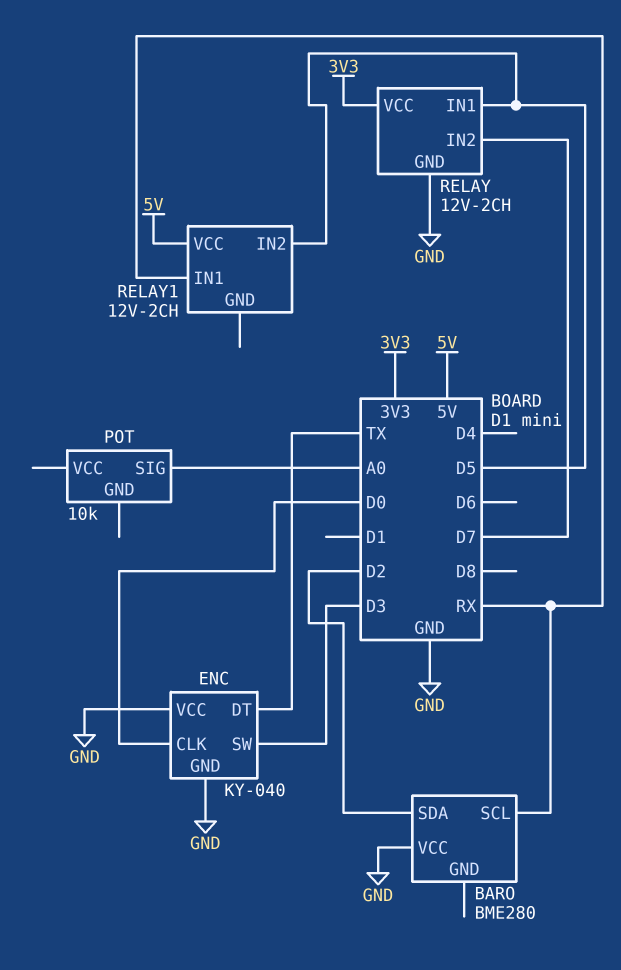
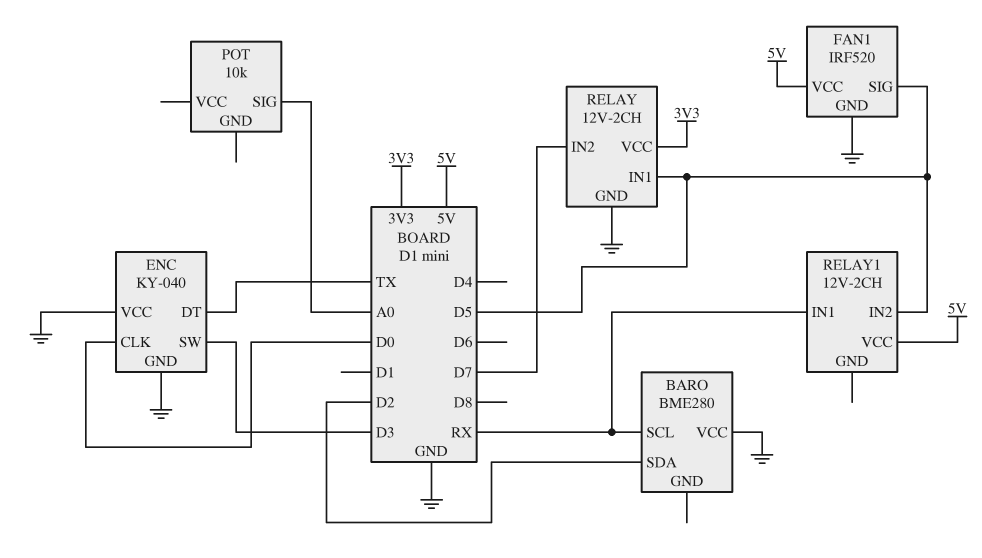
FAN1: none -> IRF520
FAN1 pin GND: none -> GND
FAN1 pin SIG: none -> D5
FAN1 pin VCC: none -> 5V

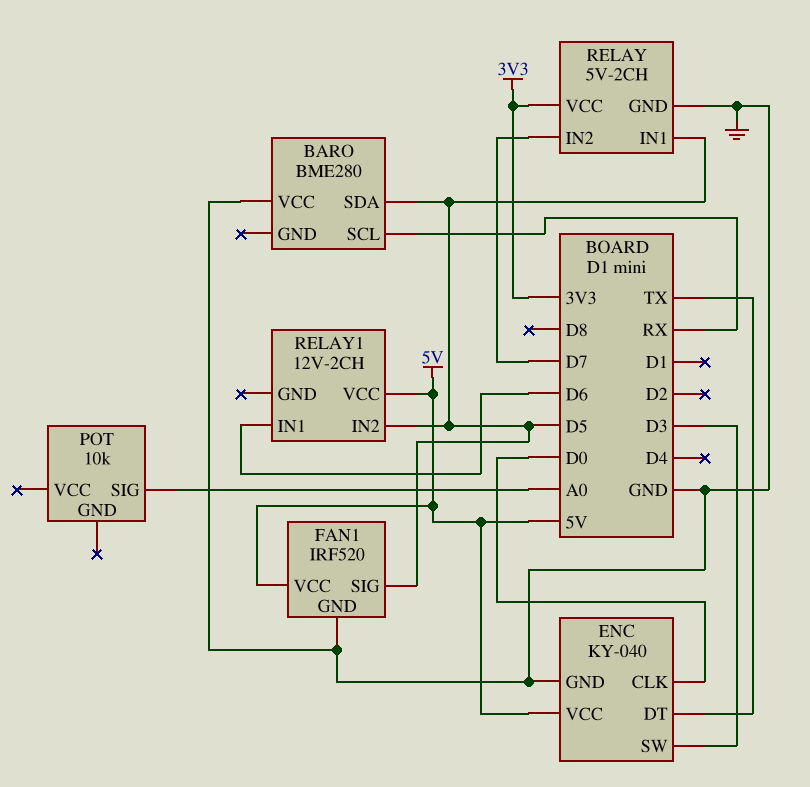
BARO pin SDA: D2 -> D5
ENC pin VCC: GND -> 5V
RELAY: 12V-2CH -> 5V-2CH
RELAY1 pin IN1: RX -> D6

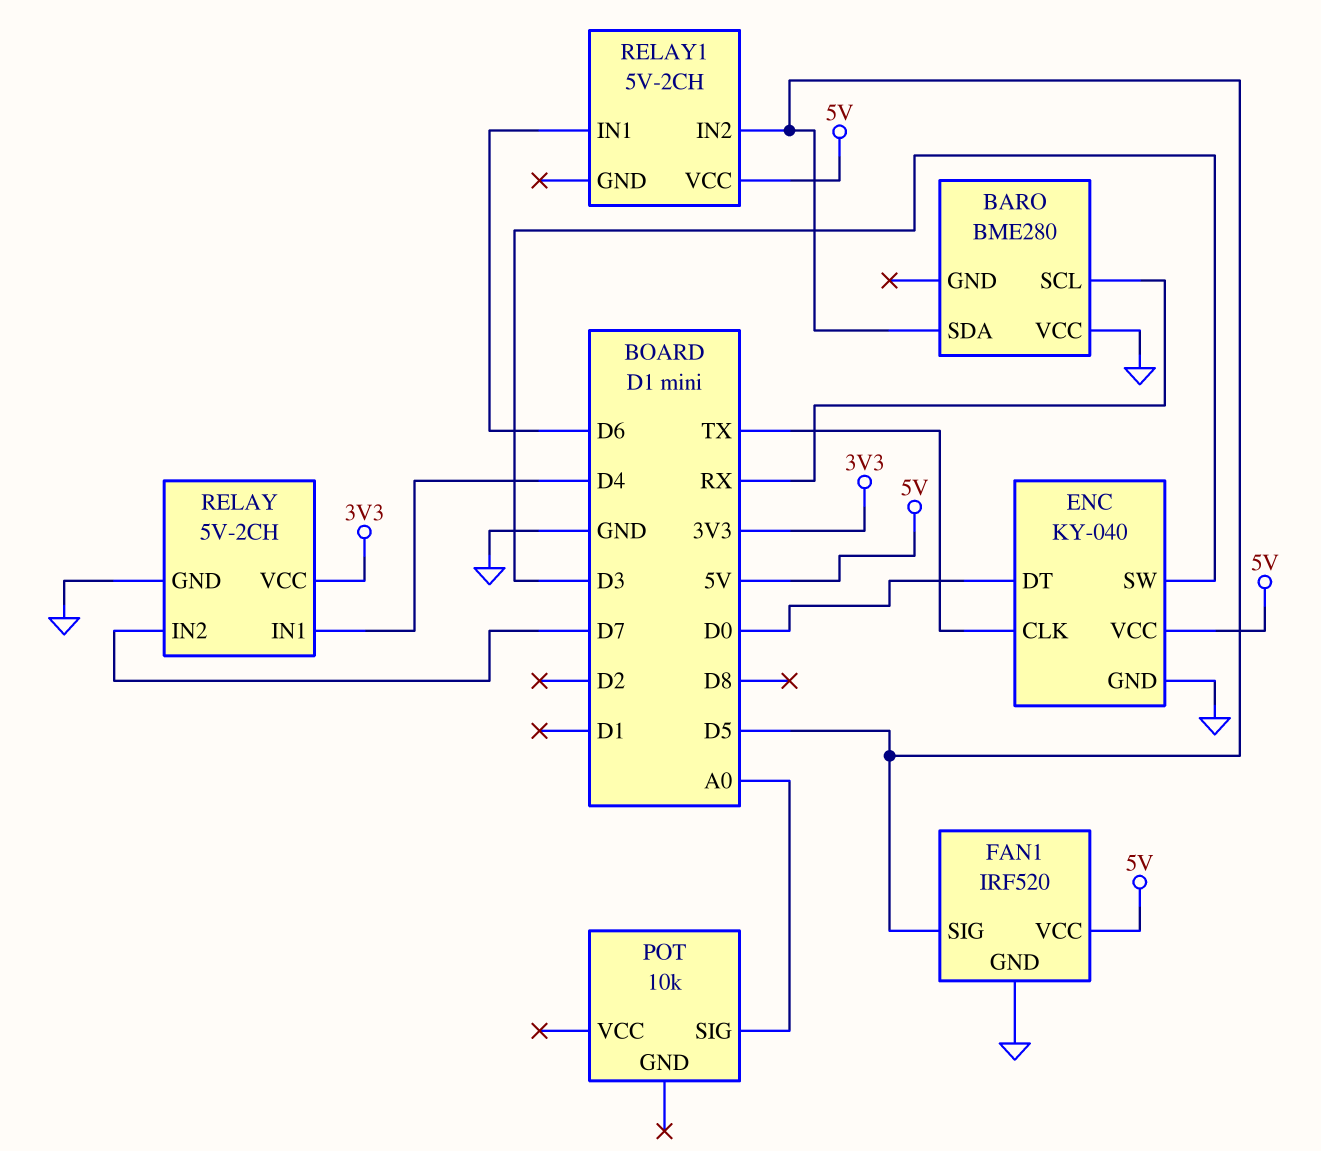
ENC pin CLK: D0 -> TX
ENC pin DT: TX -> D0
RELAY pin IN1: D5 -> D4
RELAY1: 12V-2CH -> 5V-2CH

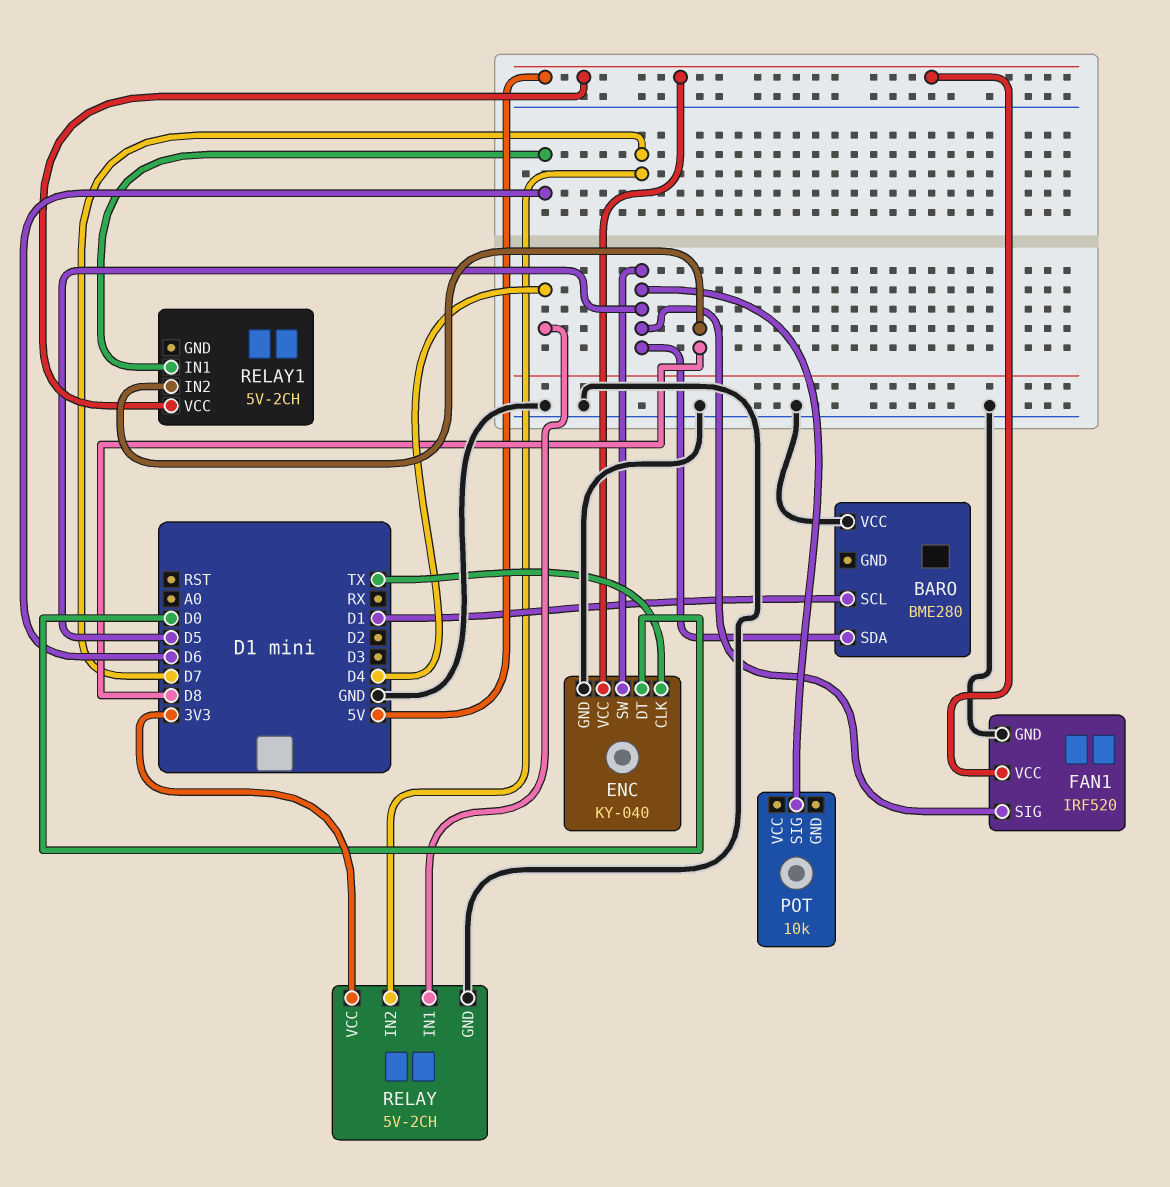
BARO pin SCL: RX -> D1
ENC pin SW: D3 -> D5
POT pin SIG: A0 -> D5
RELAY1 pin IN2: D5 -> D8

